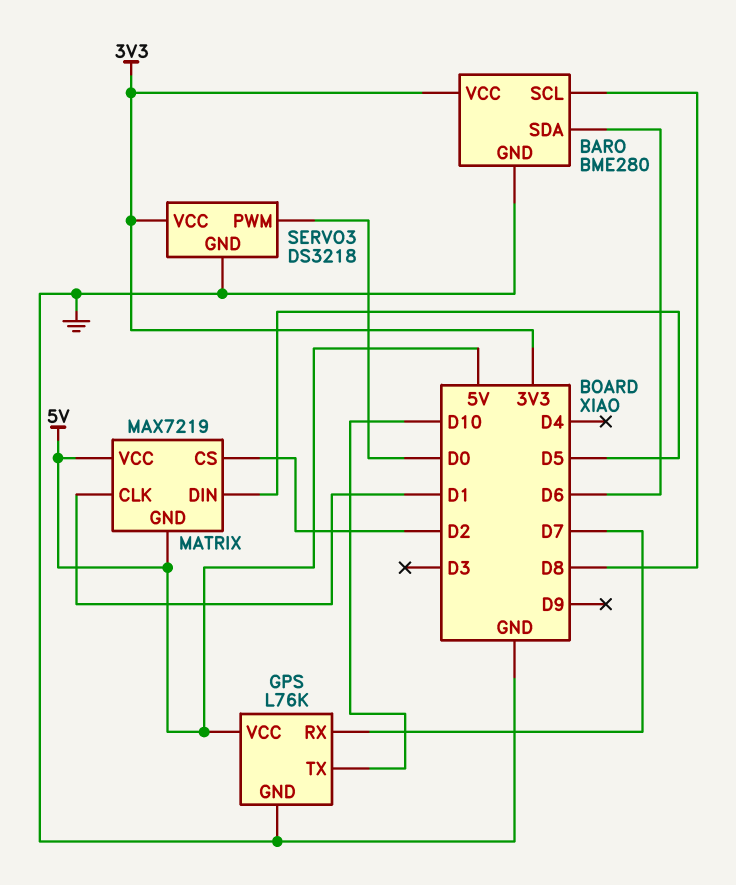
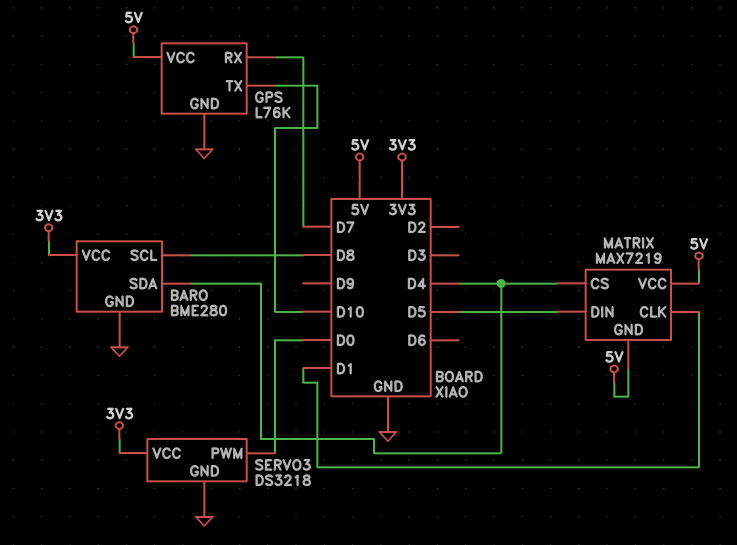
BARO pin SDA: D6 -> D4
MATRIX pin CS: D2 -> D4

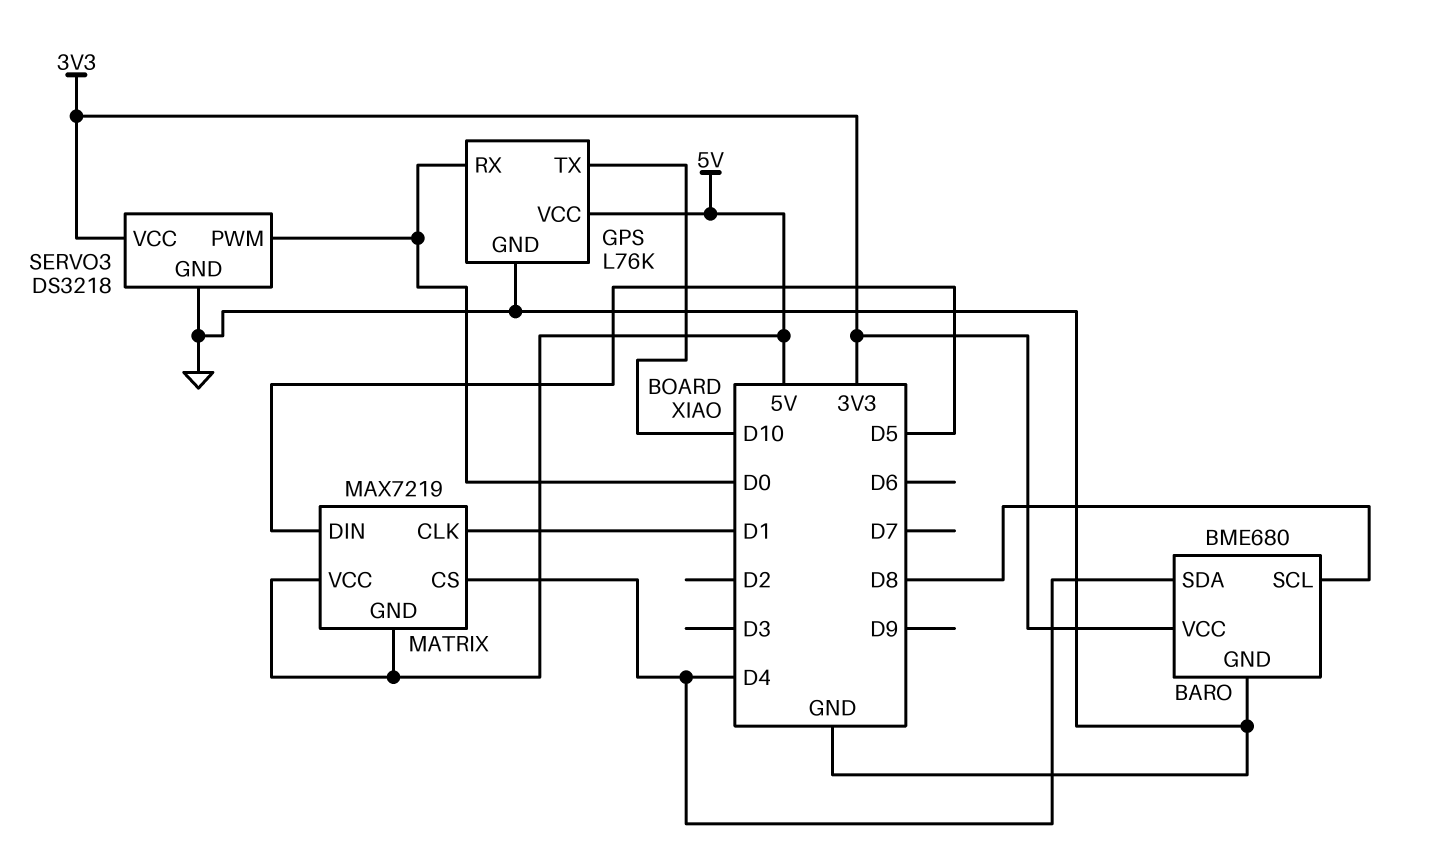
BARO: BME280 -> BME680
GPS pin RX: D7 -> D0

